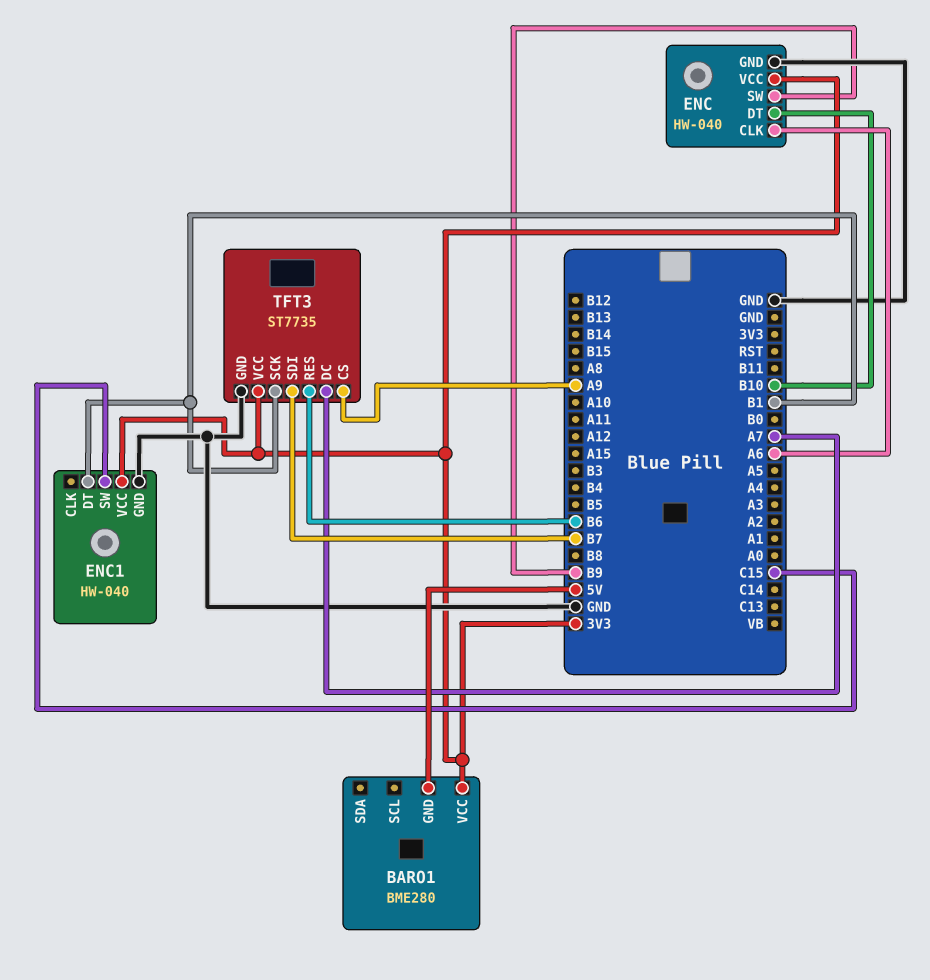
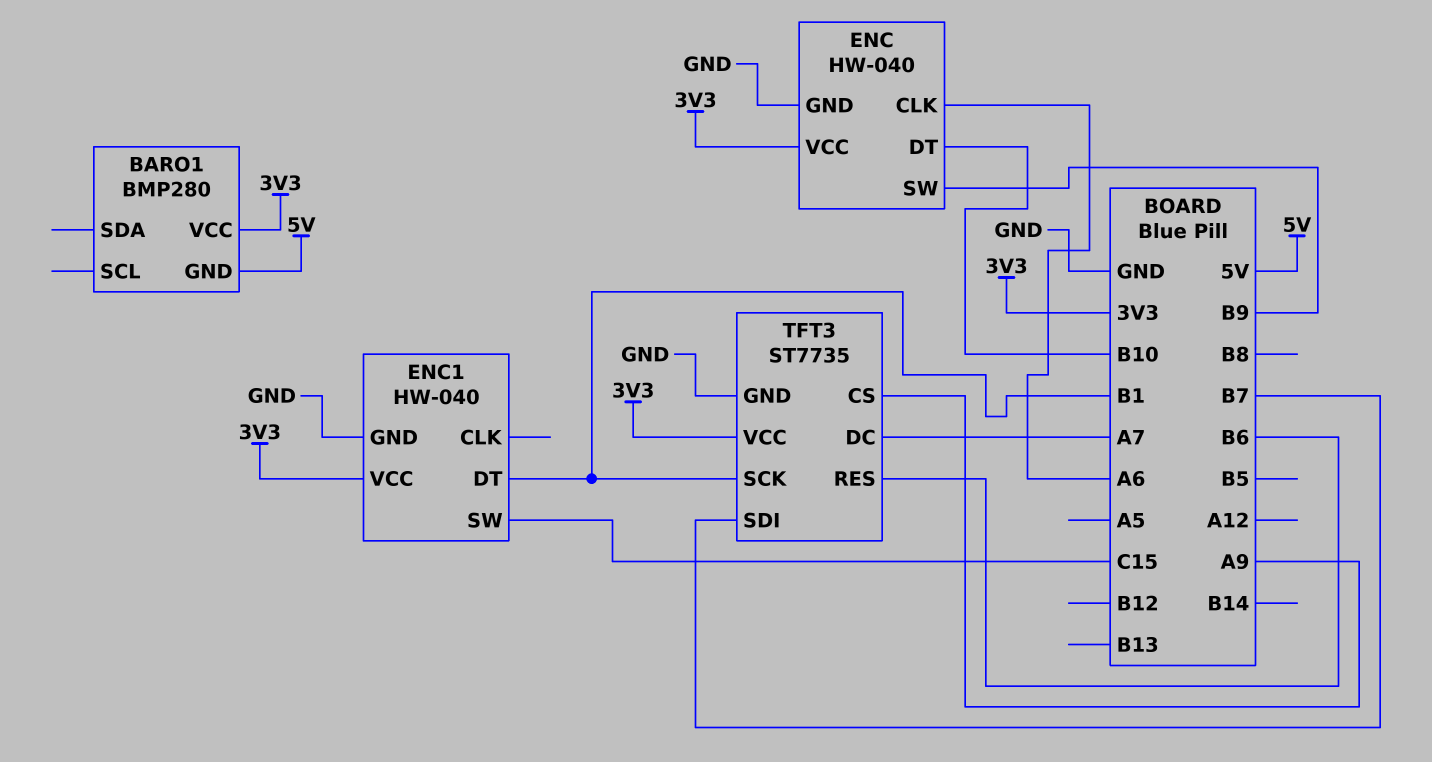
BARO1: BME280 -> BMP280

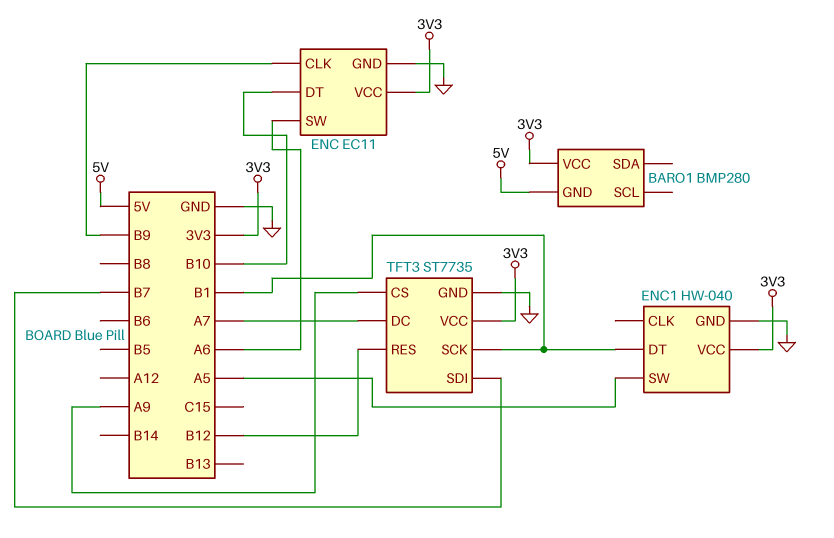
ENC: HW-040 -> EC11
ENC pin CLK: A6 -> B9
ENC pin SW: B9 -> A6
ENC1 pin SW: C15 -> A5
TFT3 pin RES: B6 -> B12

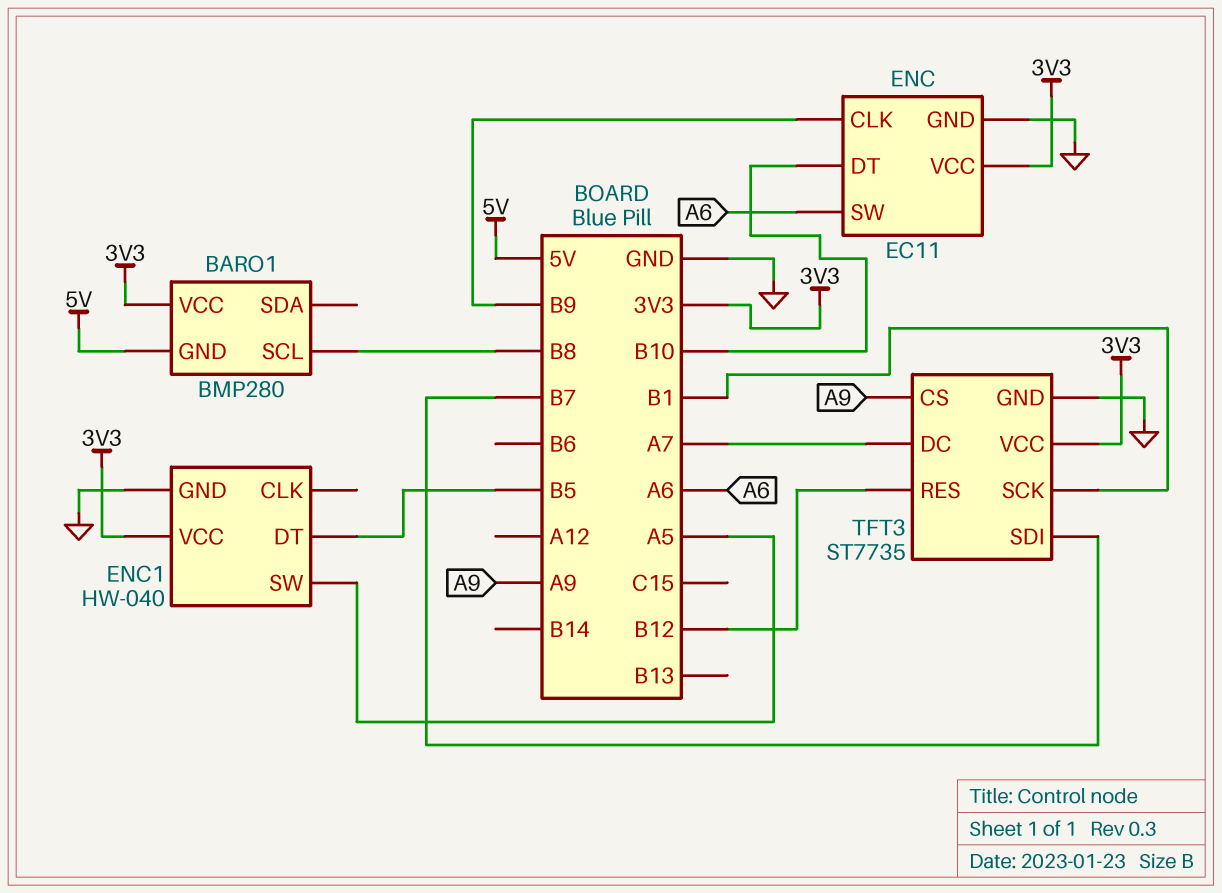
BARO1 pin SCL: none -> B8
ENC1 pin DT: B1 -> B5

